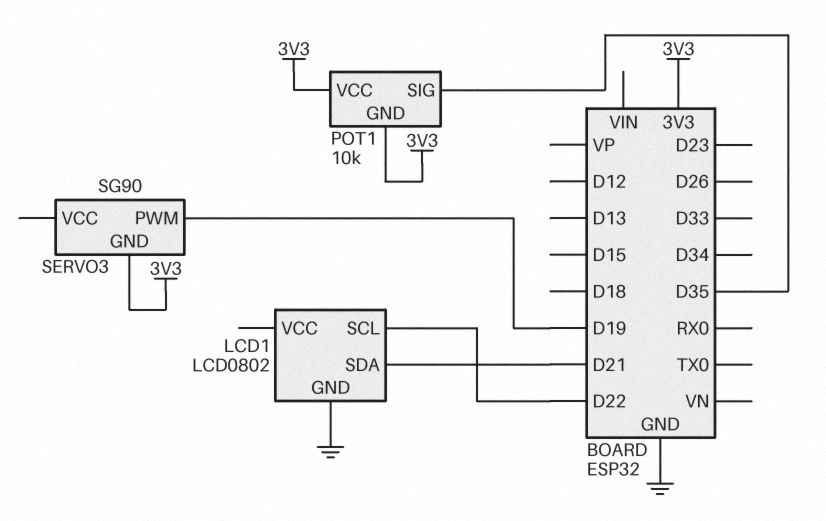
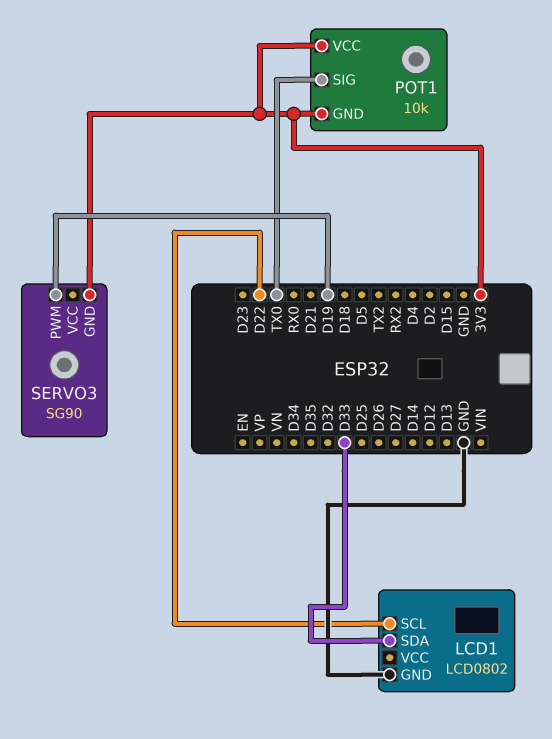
LCD1 pin SDA: D21 -> D33
POT1 pin SIG: D35 -> TX0

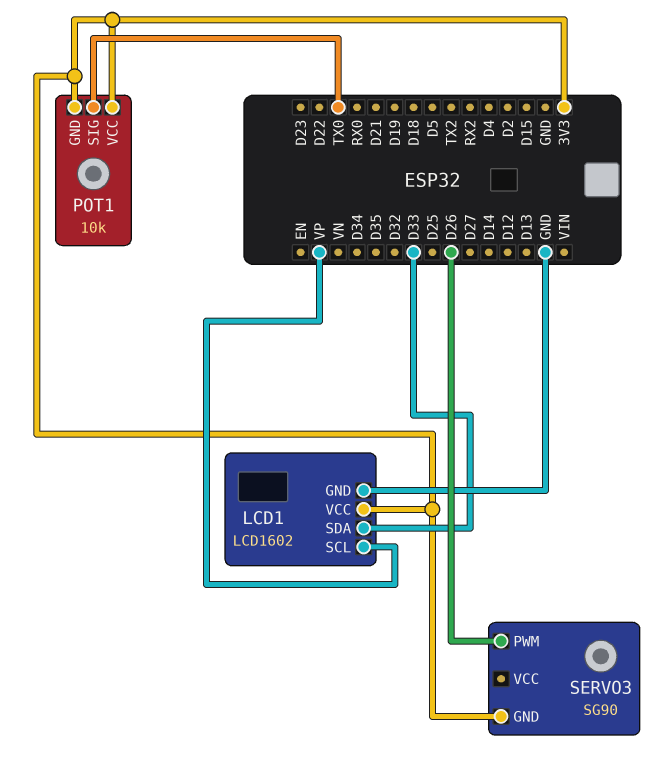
LCD1: LCD0802 -> LCD1602
LCD1 pin SCL: D22 -> VP
LCD1 pin VCC: none -> 3V3
SERVO3 pin PWM: D19 -> D26

